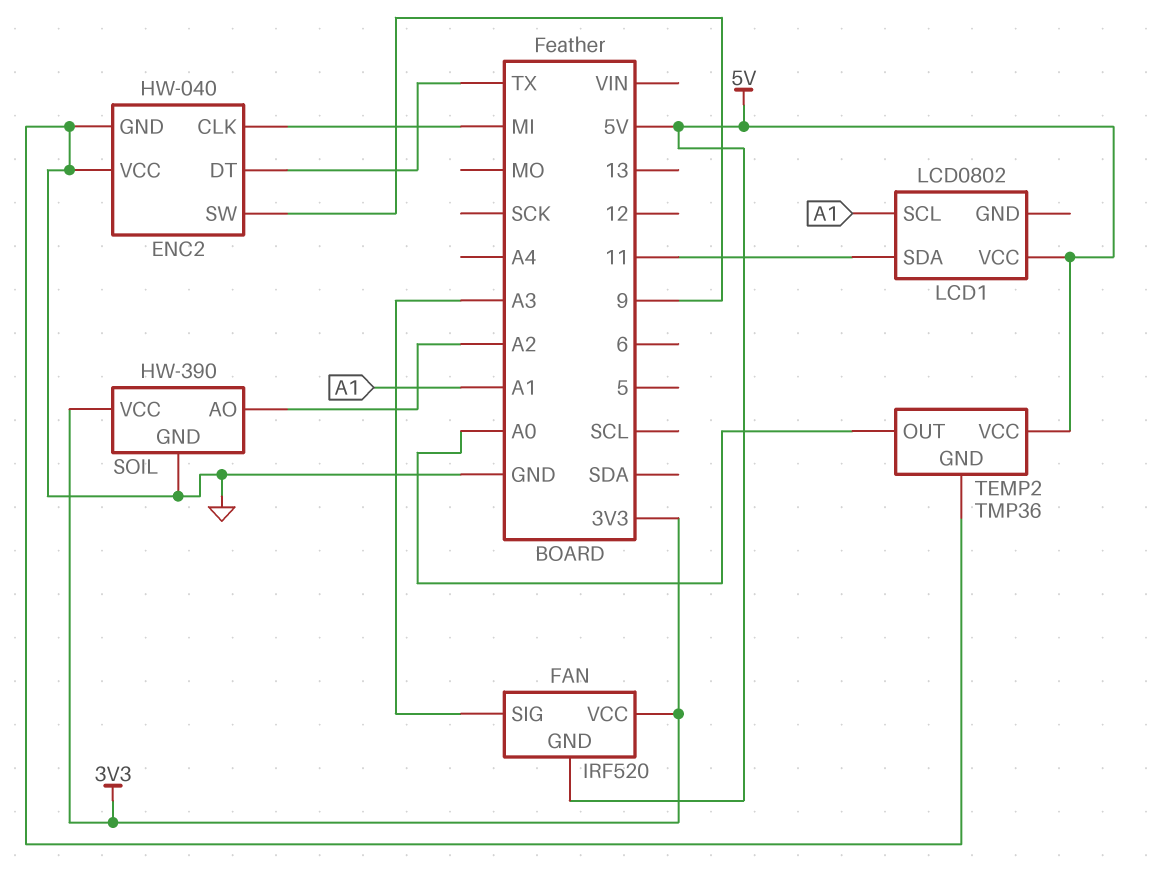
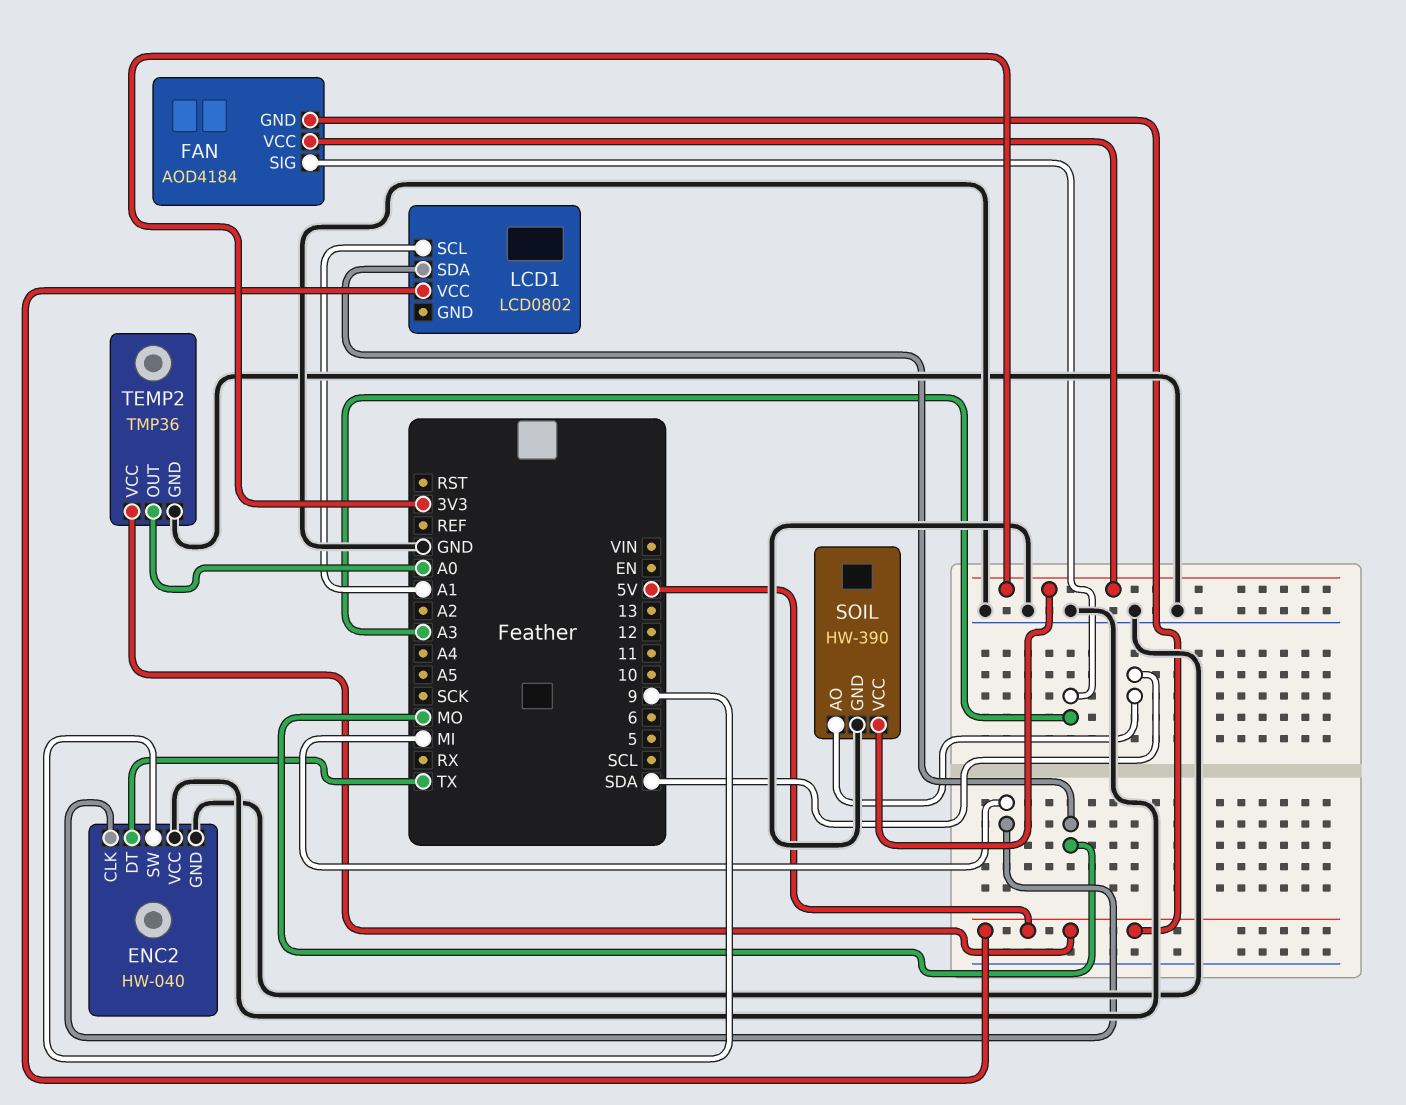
FAN: IRF520 -> AOD4184
LCD1 pin SDA: 11 -> MO
SOIL pin AO: A2 -> SDA

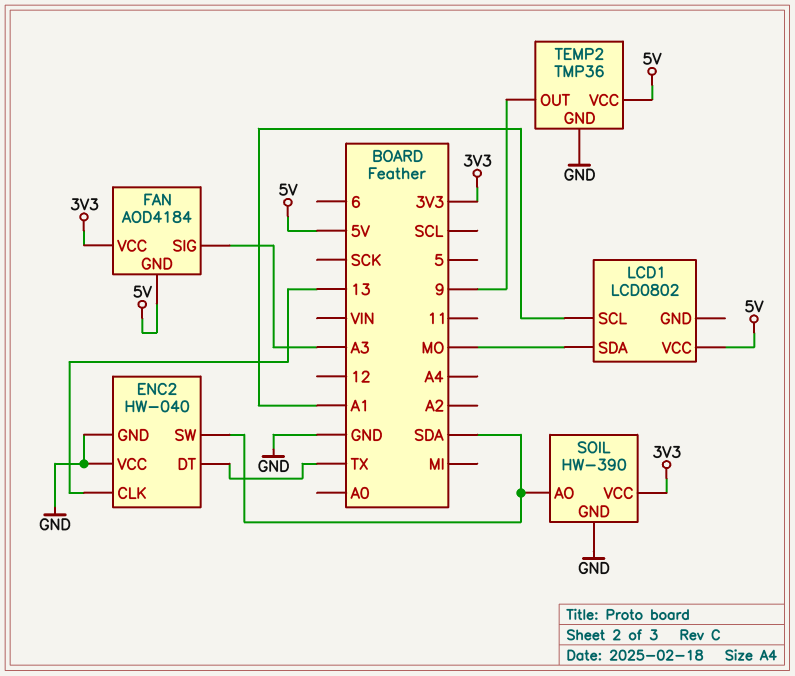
ENC2 pin CLK: MI -> 13
ENC2 pin SW: 9 -> SDA
TEMP2 pin OUT: A0 -> 9

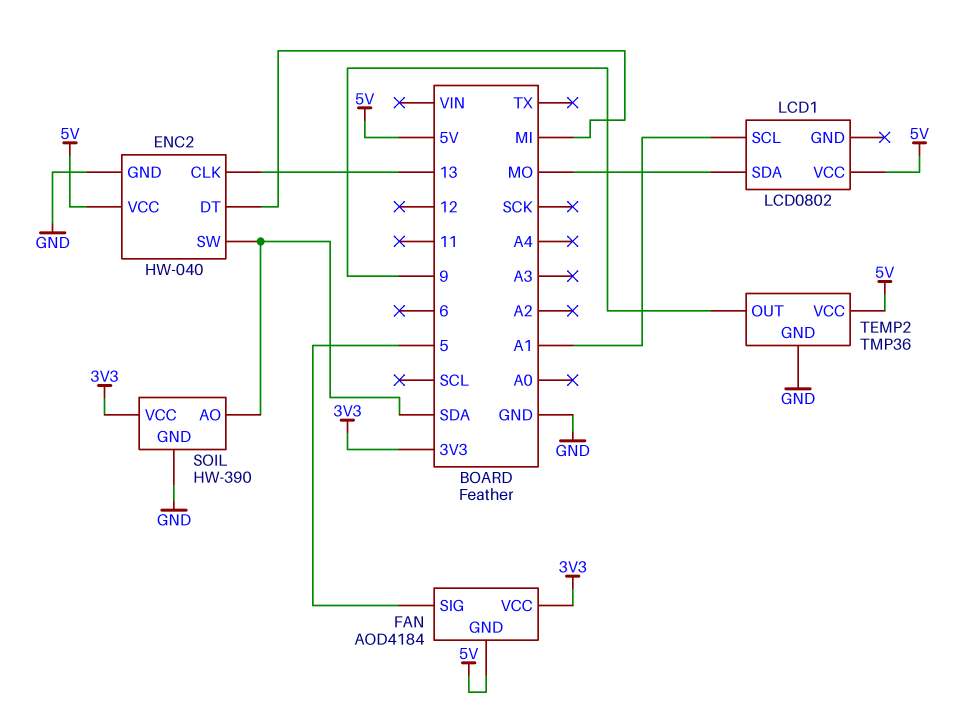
ENC2 pin DT: TX -> MI
ENC2 pin VCC: GND -> 5V
FAN pin SIG: A3 -> 5

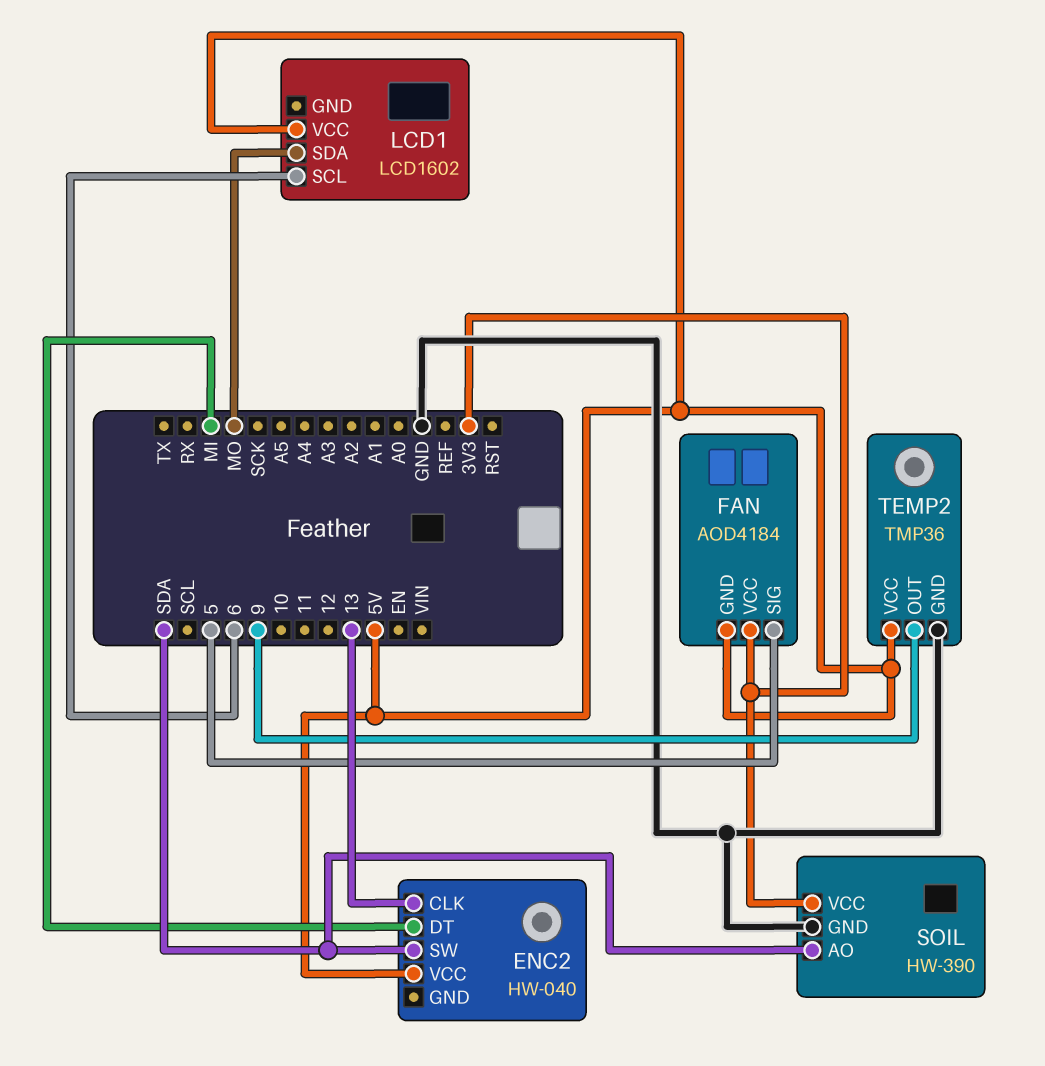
ENC2 pin GND: GND -> none
LCD1: LCD0802 -> LCD1602
LCD1 pin SCL: A1 -> 6

